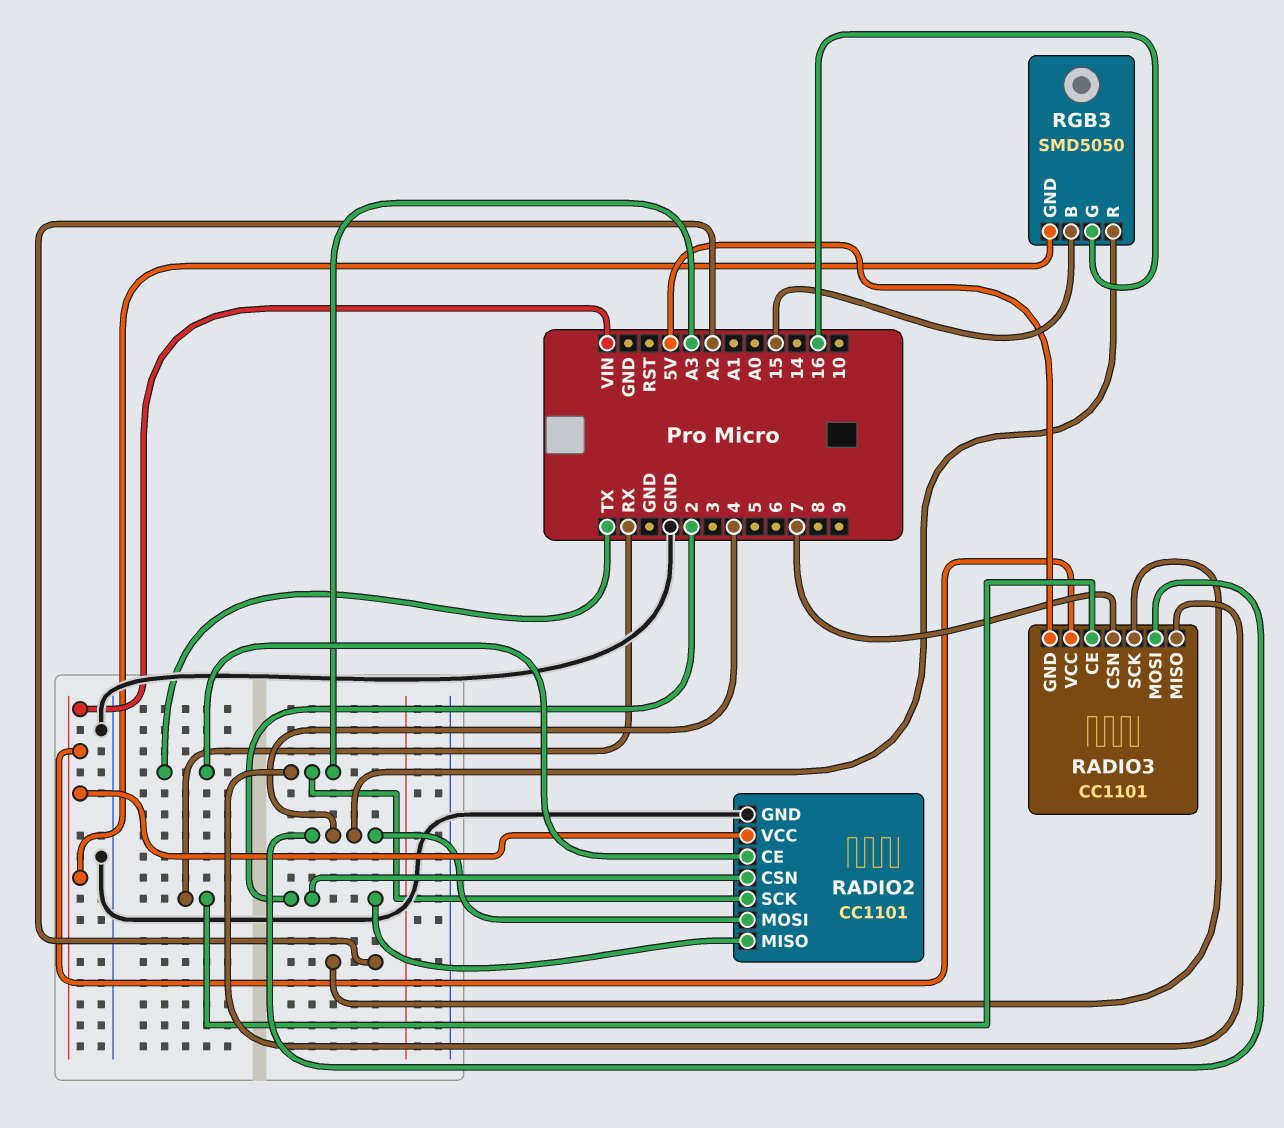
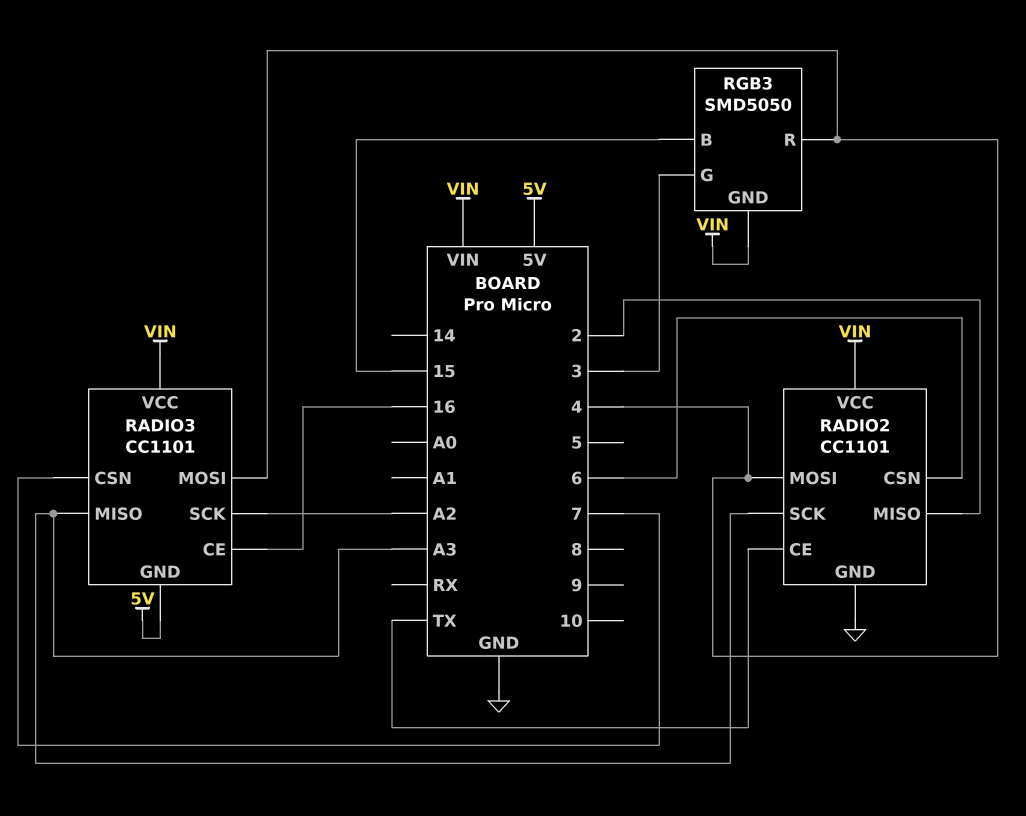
RADIO2 pin CSN: 2 -> 6
RADIO3 pin CE: RX -> 16
RGB3 pin G: 16 -> 3

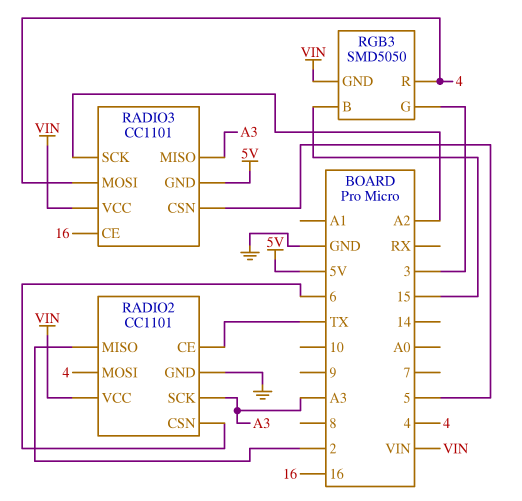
RADIO3 pin CSN: 7 -> 5

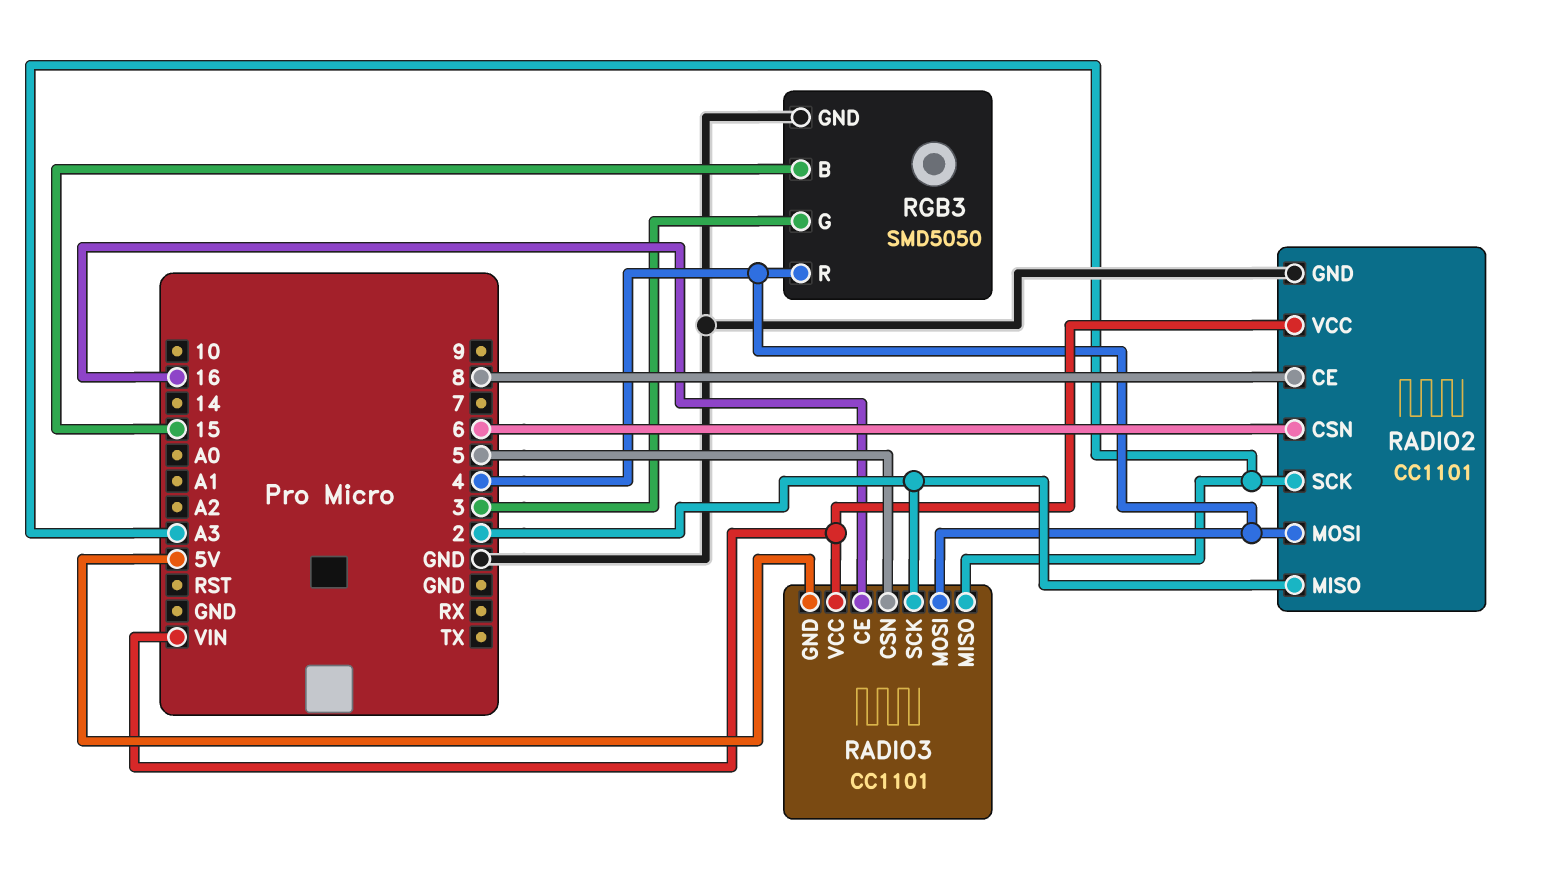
RADIO2 pin CE: TX -> 8
RADIO3 pin SCK: A2 -> 2
RGB3 pin GND: VIN -> GND

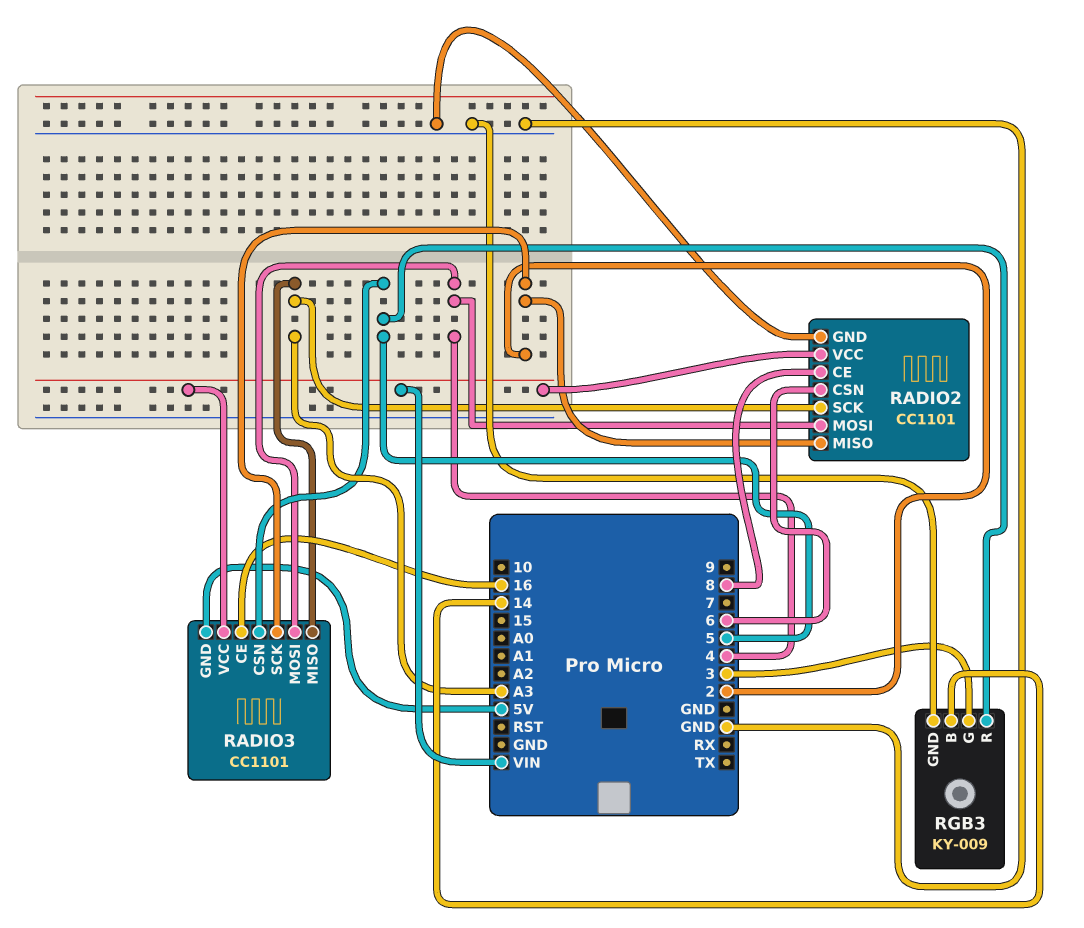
RGB3: SMD5050 -> KY-009
RGB3 pin B: 15 -> 14
RGB3 pin R: 4 -> 5

